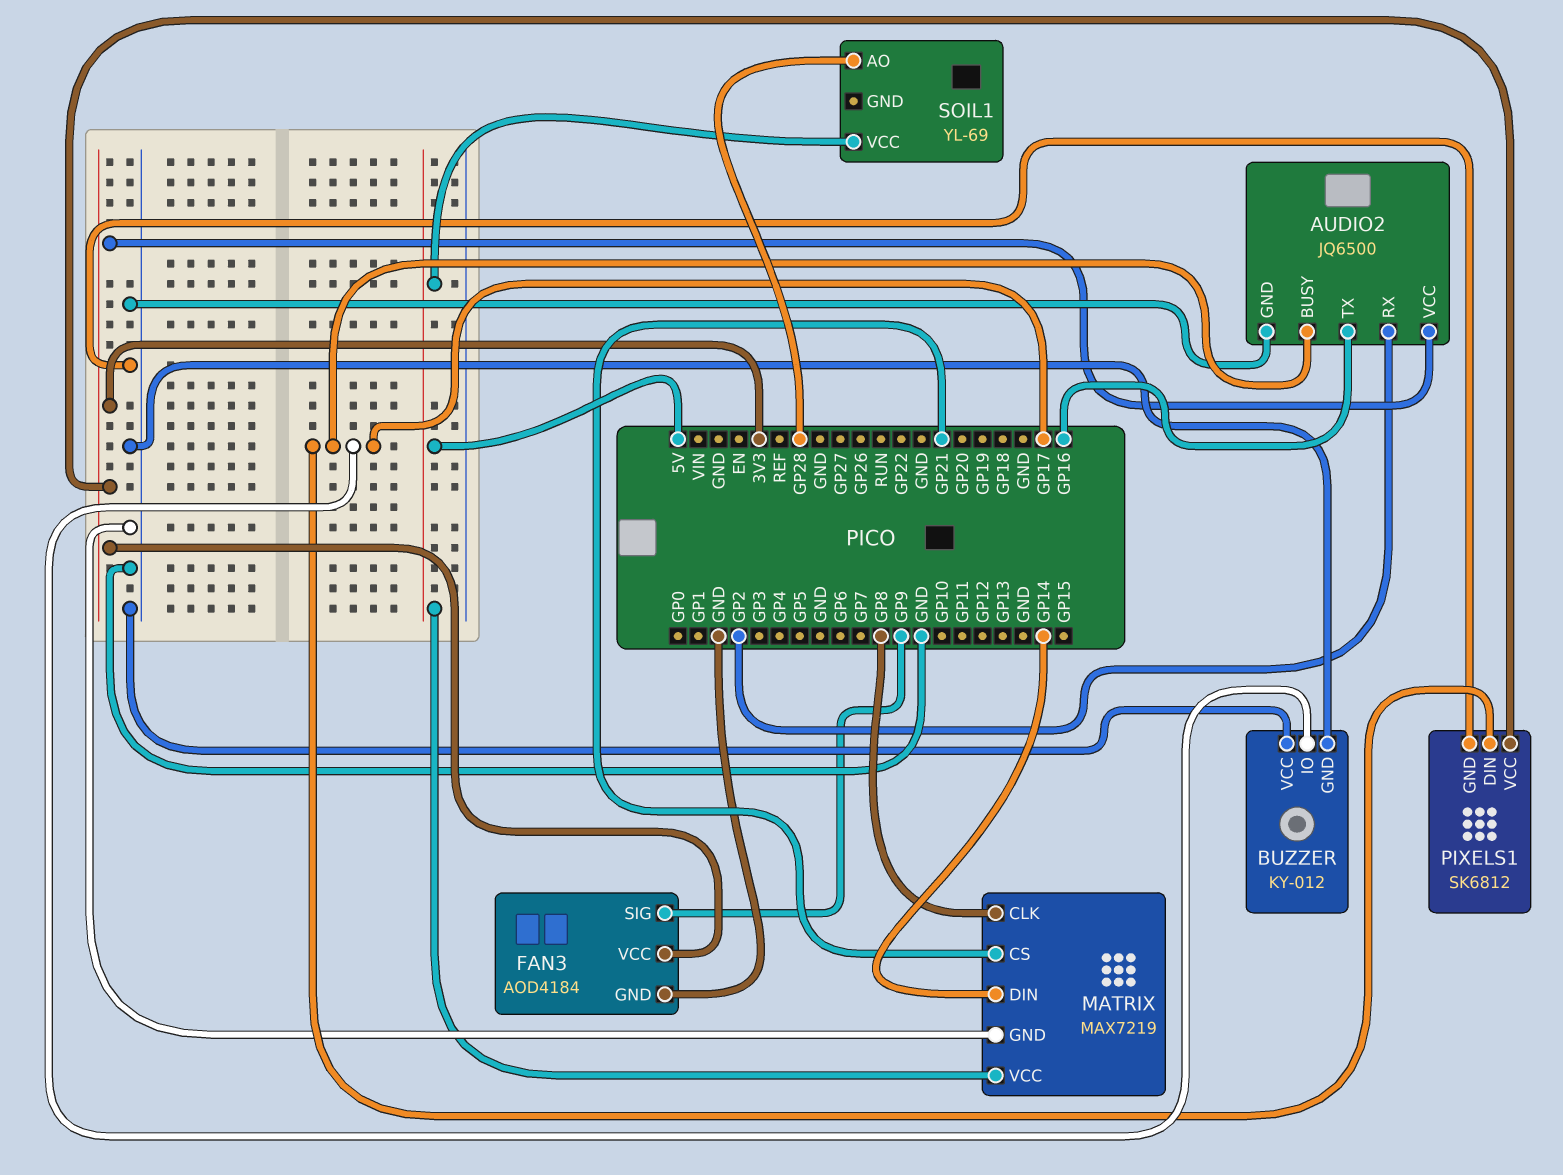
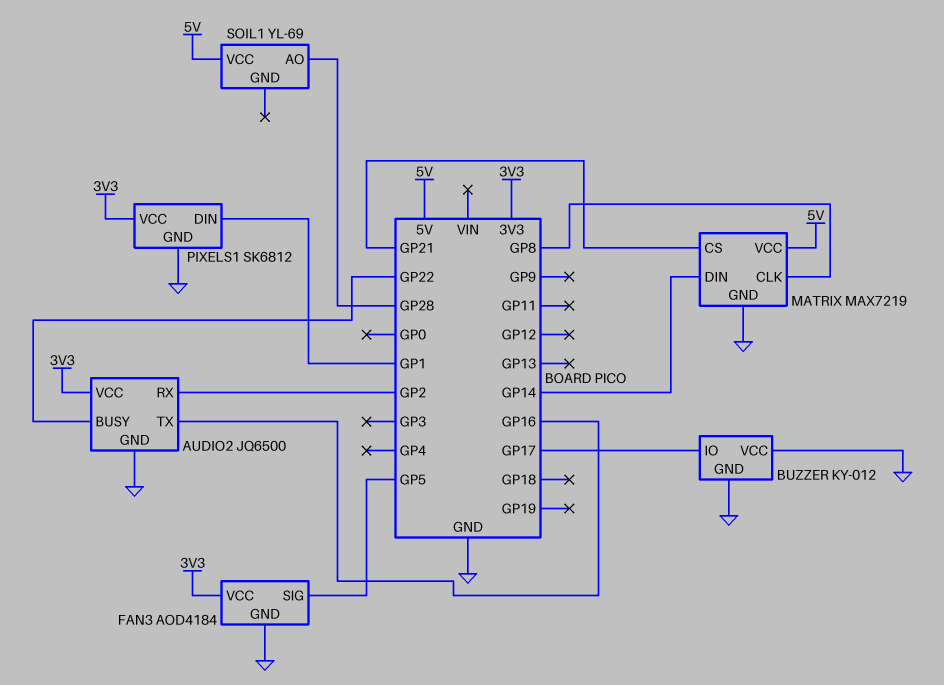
AUDIO2 pin BUSY: GP17 -> GP22
FAN3 pin SIG: GP9 -> GP5
PIXELS1 pin DIN: GP17 -> GP1

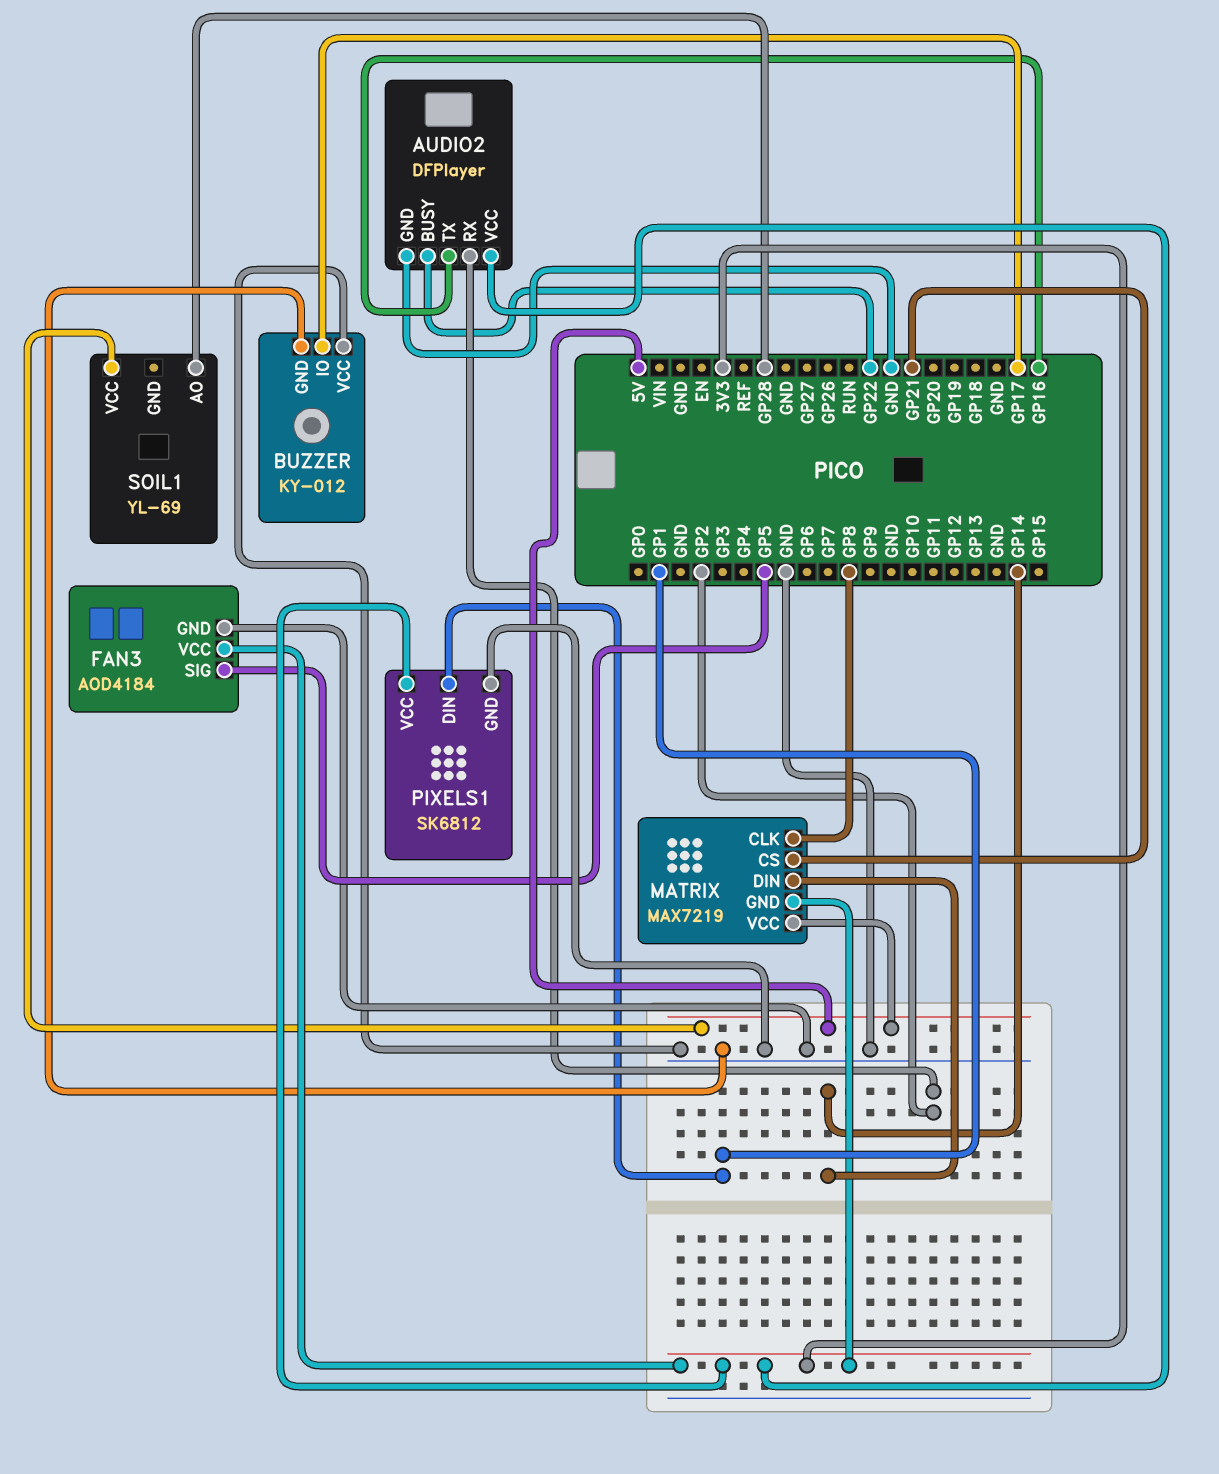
AUDIO2: JQ6500 -> DFPlayer
MATRIX pin GND: GND -> 3V3

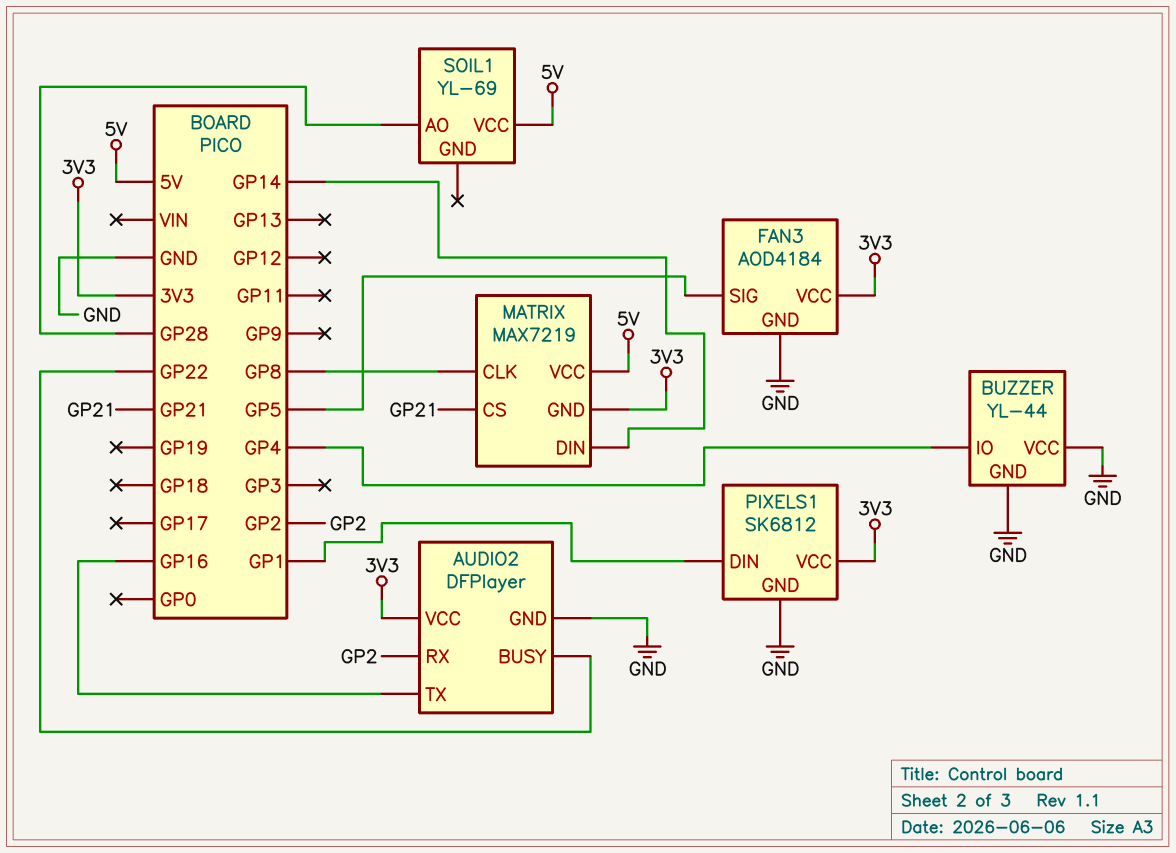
BUZZER: KY-012 -> YL-44
BUZZER pin IO: GP17 -> GP4

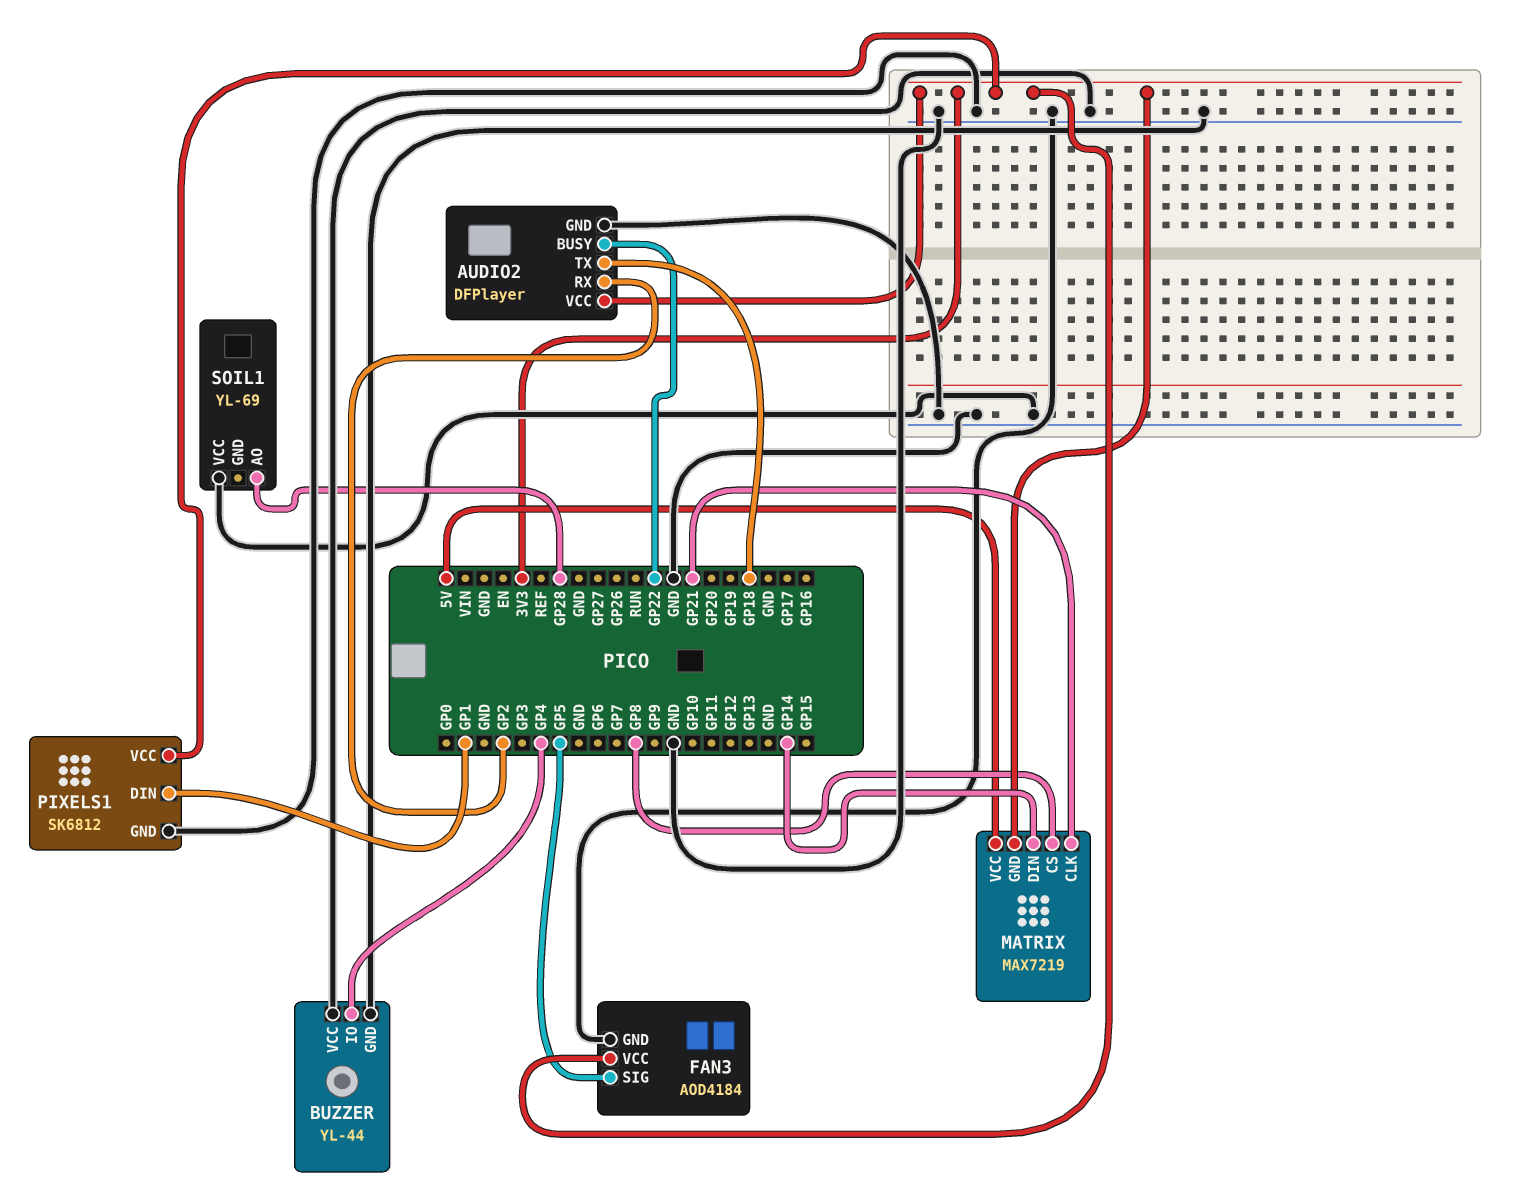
AUDIO2 pin TX: GP16 -> GP18
MATRIX pin CLK: GP8 -> GP21
MATRIX pin CS: GP21 -> GP8
SOIL1 pin VCC: 5V -> GND

